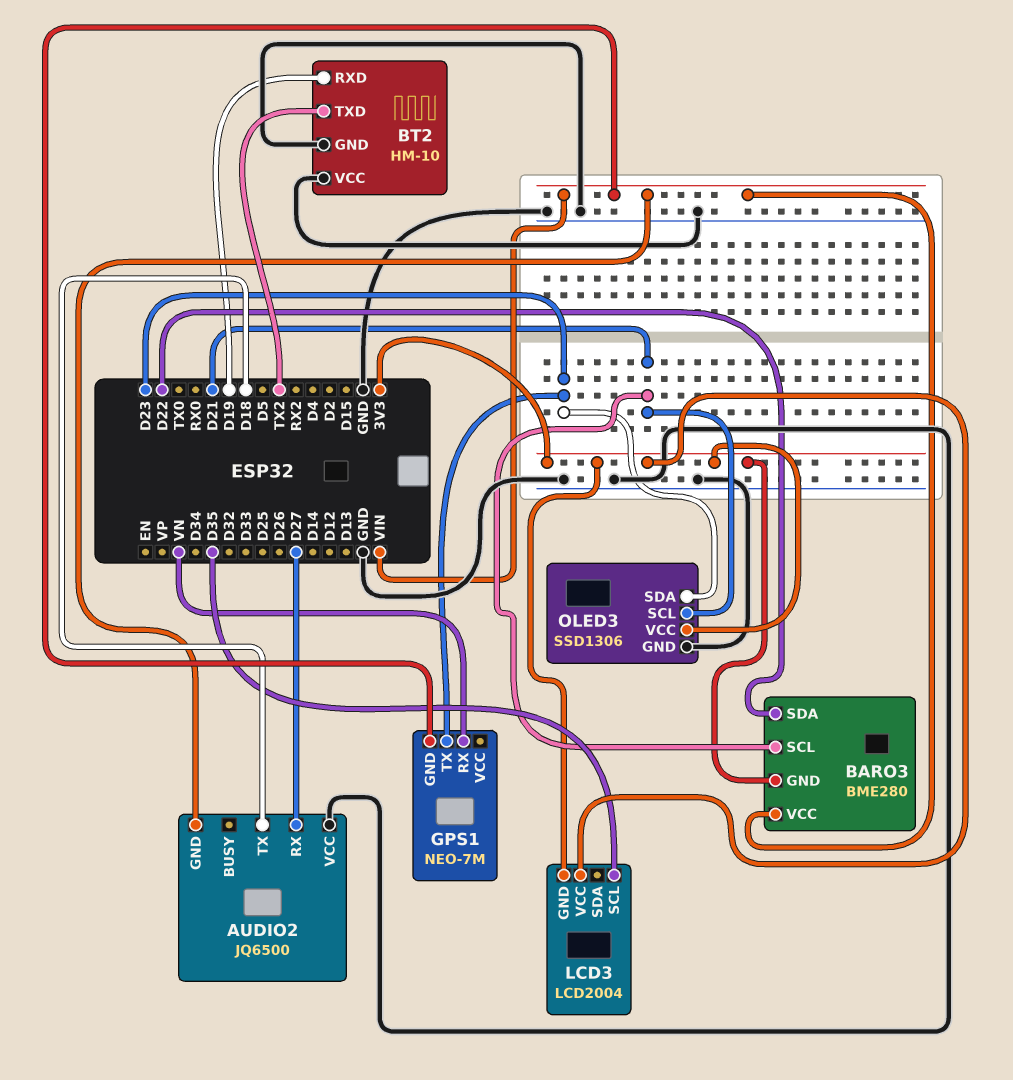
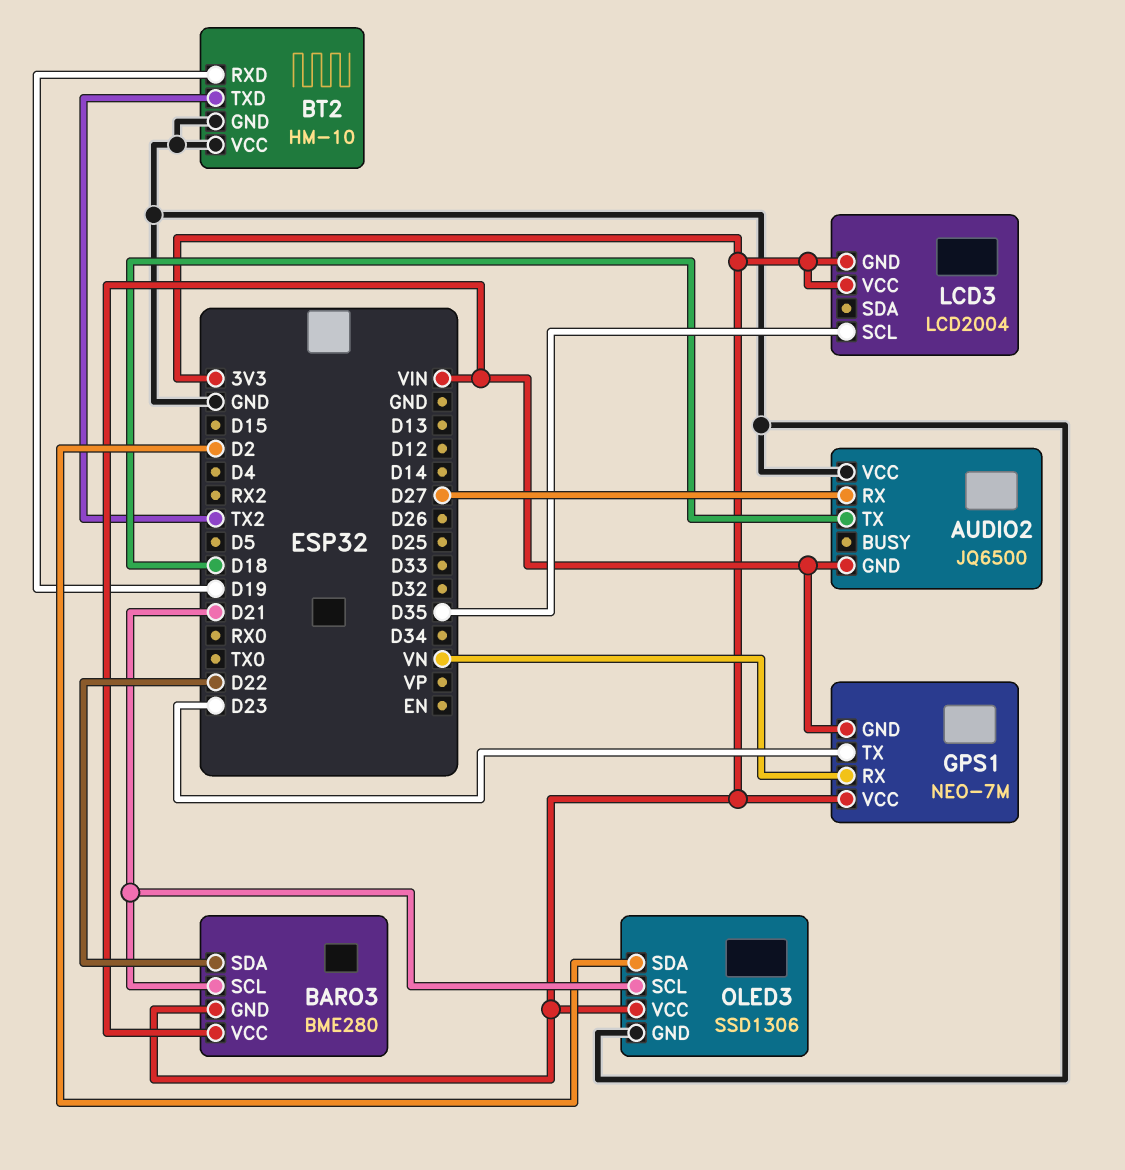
GPS1 pin VCC: none -> 3V3
OLED3 pin SDA: D23 -> D2

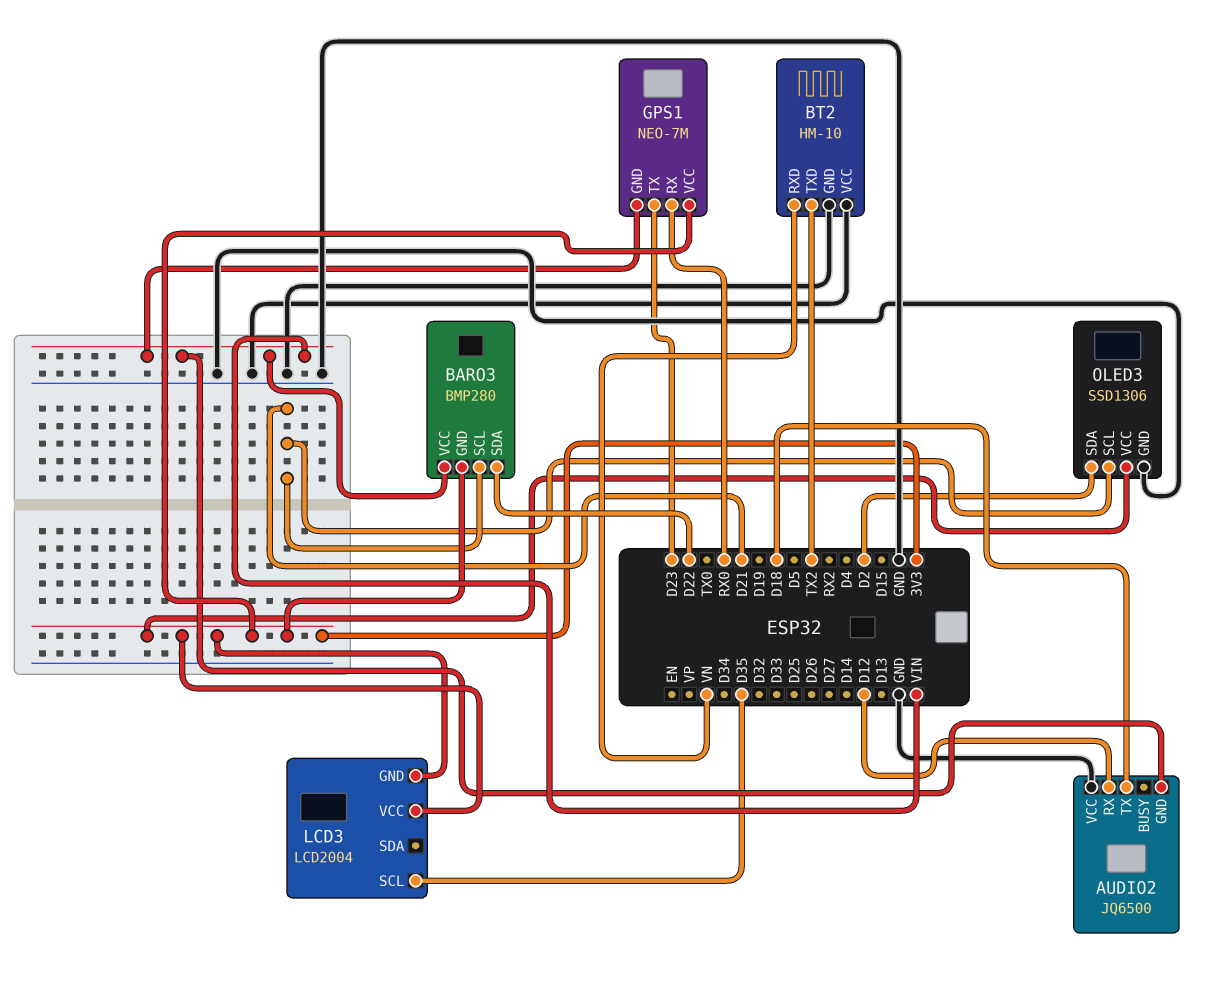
AUDIO2 pin RX: D27 -> D12
BARO3: BME280 -> BMP280
BT2 pin RXD: D19 -> VN
GPS1 pin RX: VN -> RX0

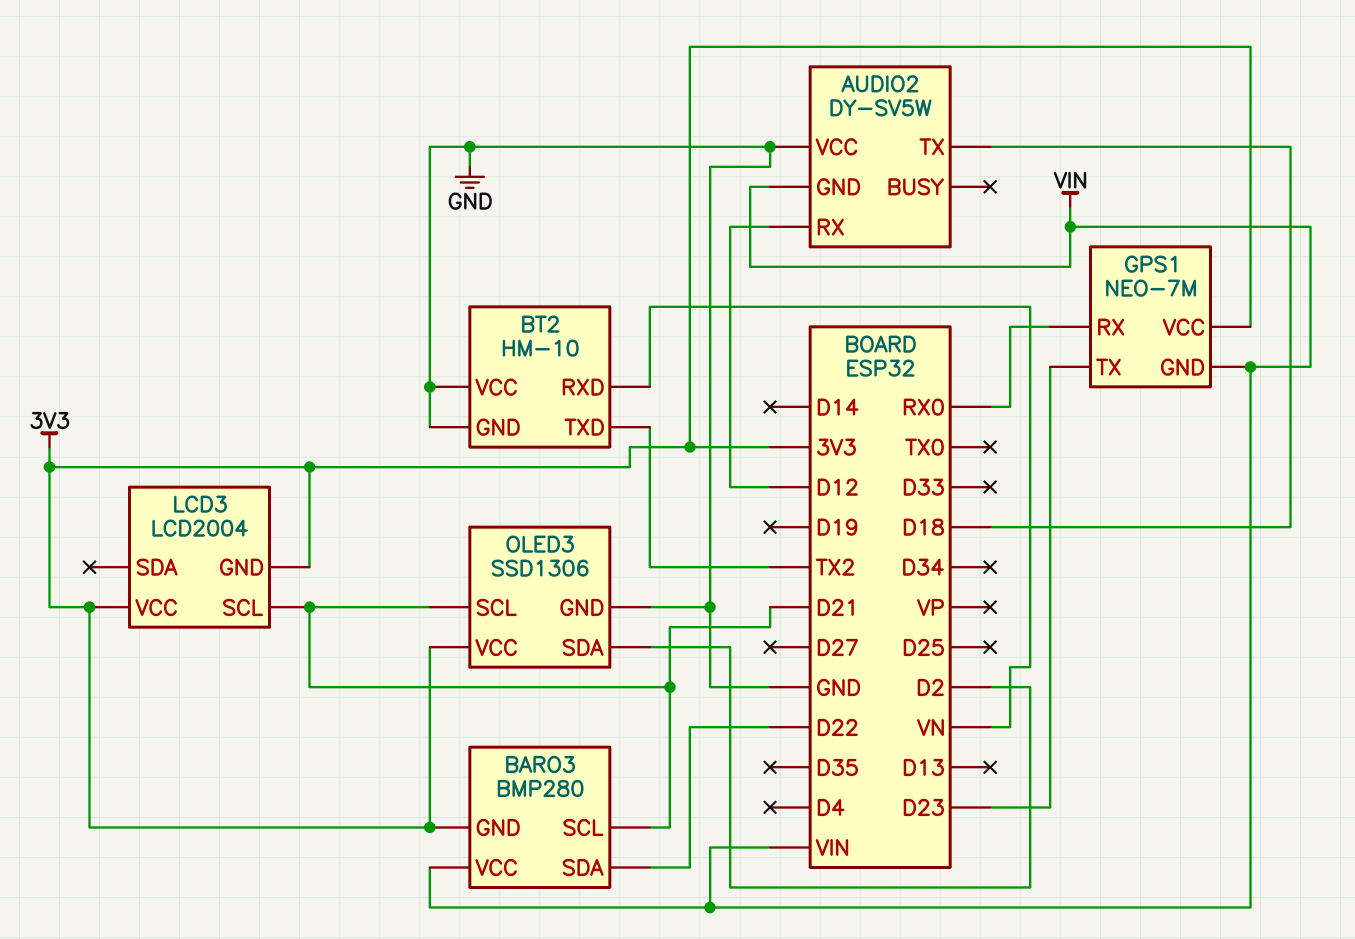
AUDIO2: JQ6500 -> DY-SV5W
LCD3 pin SCL: D35 -> D21

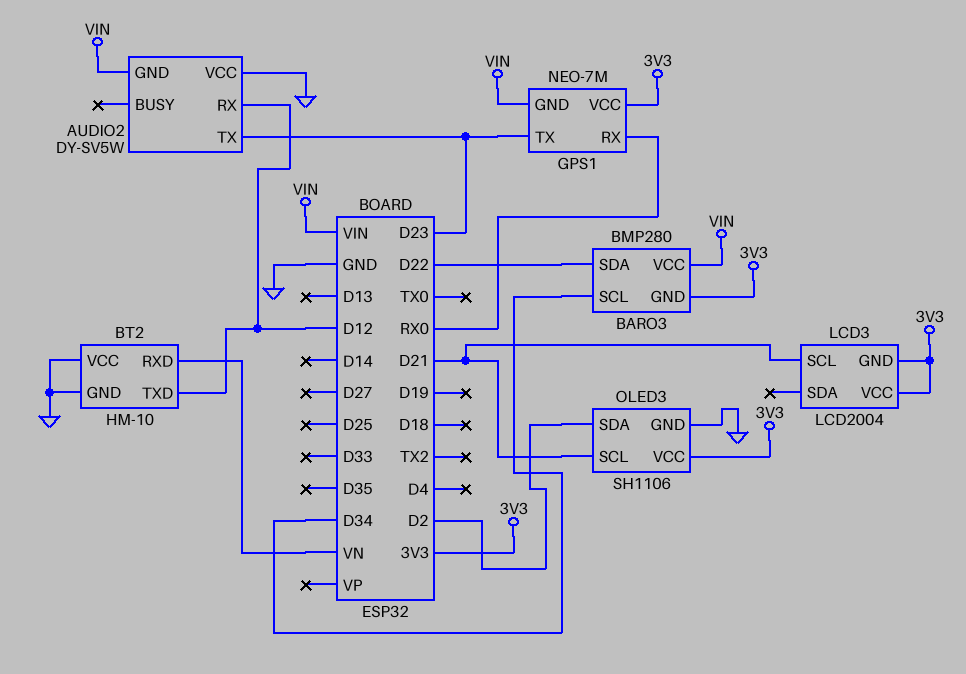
AUDIO2 pin TX: D18 -> D23
BARO3 pin SCL: D21 -> D34
BT2 pin TXD: TX2 -> D12
OLED3: SSD1306 -> SH1106

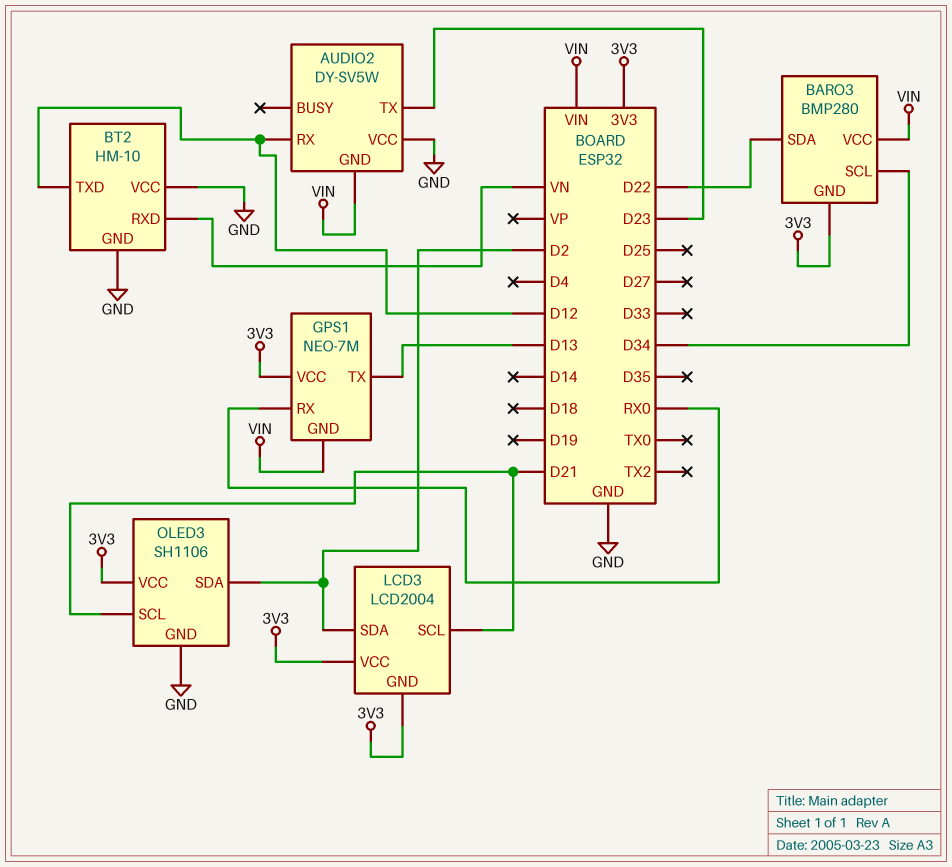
GPS1 pin TX: D23 -> D13
LCD3 pin SDA: none -> D2

